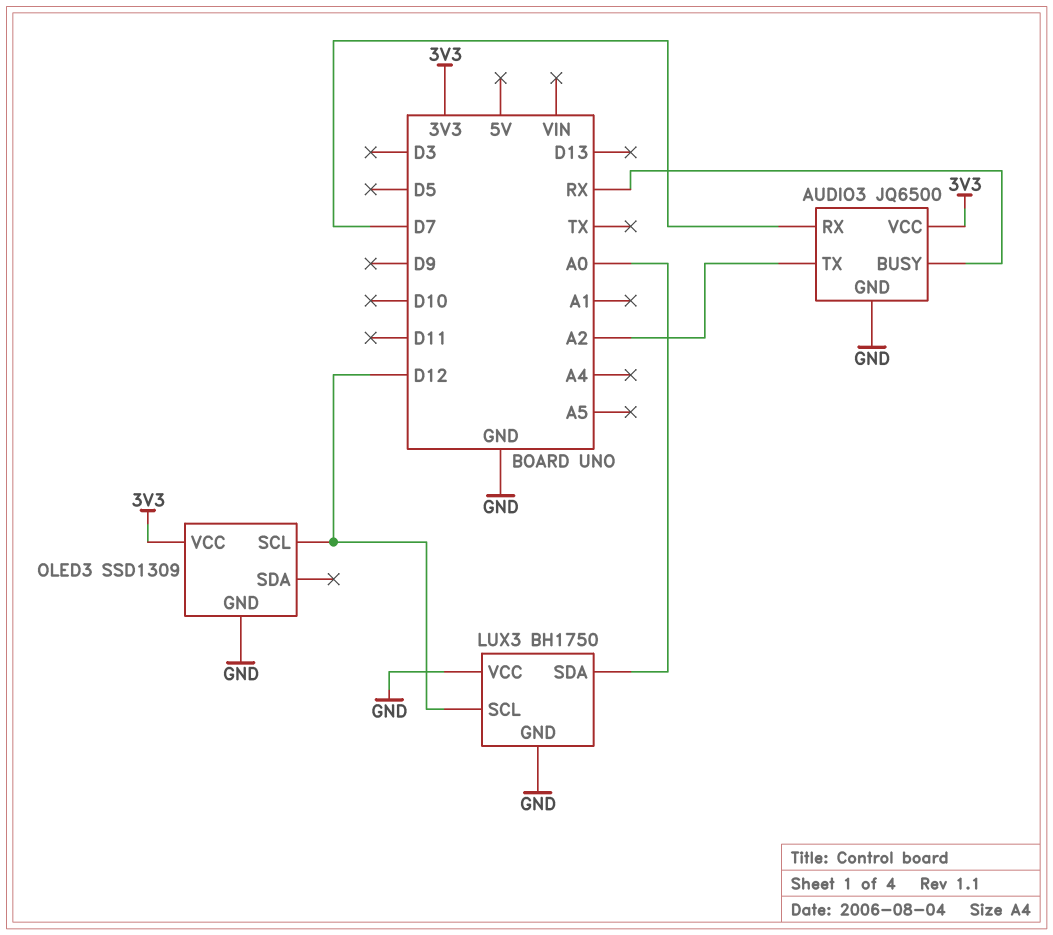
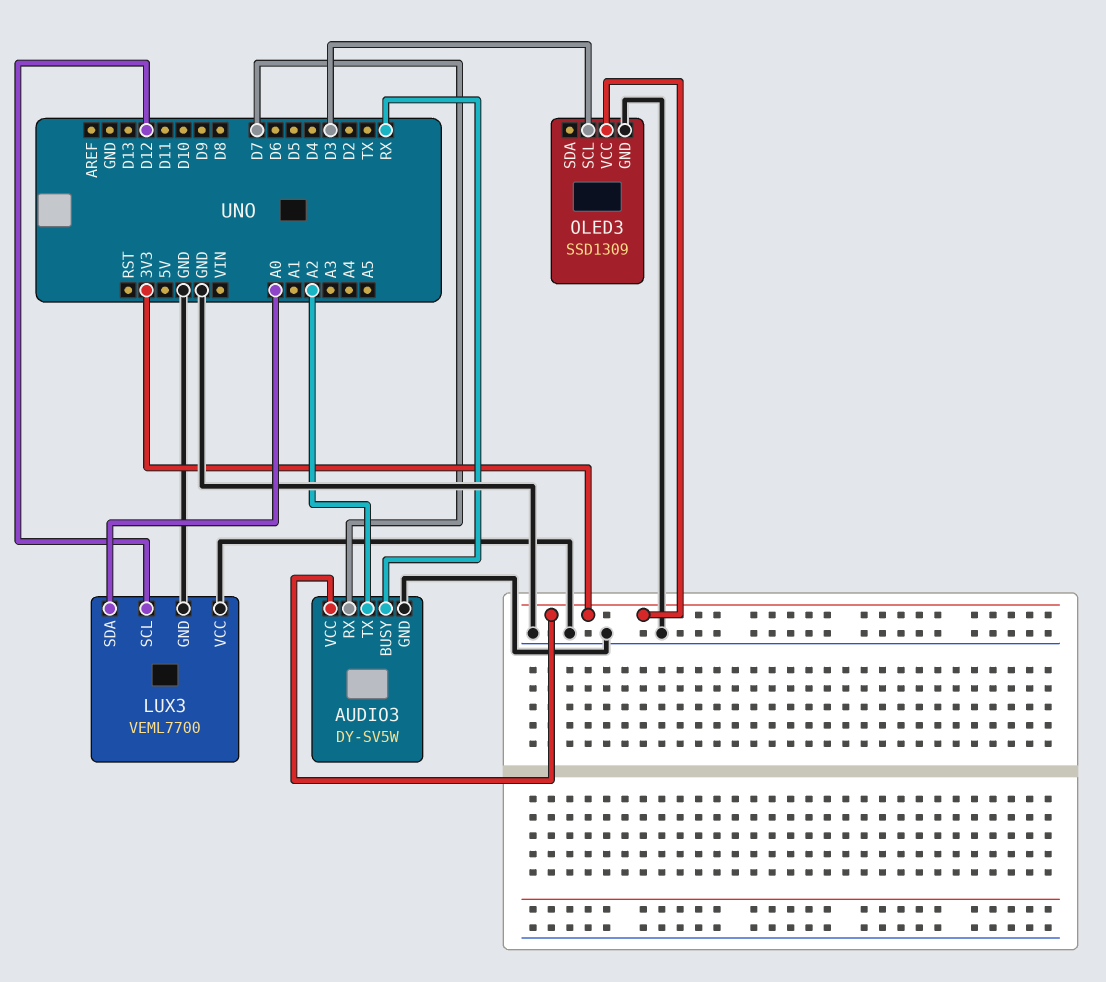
AUDIO3: JQ6500 -> DY-SV5W
LUX3: BH1750 -> VEML7700
OLED3 pin SCL: D12 -> D3

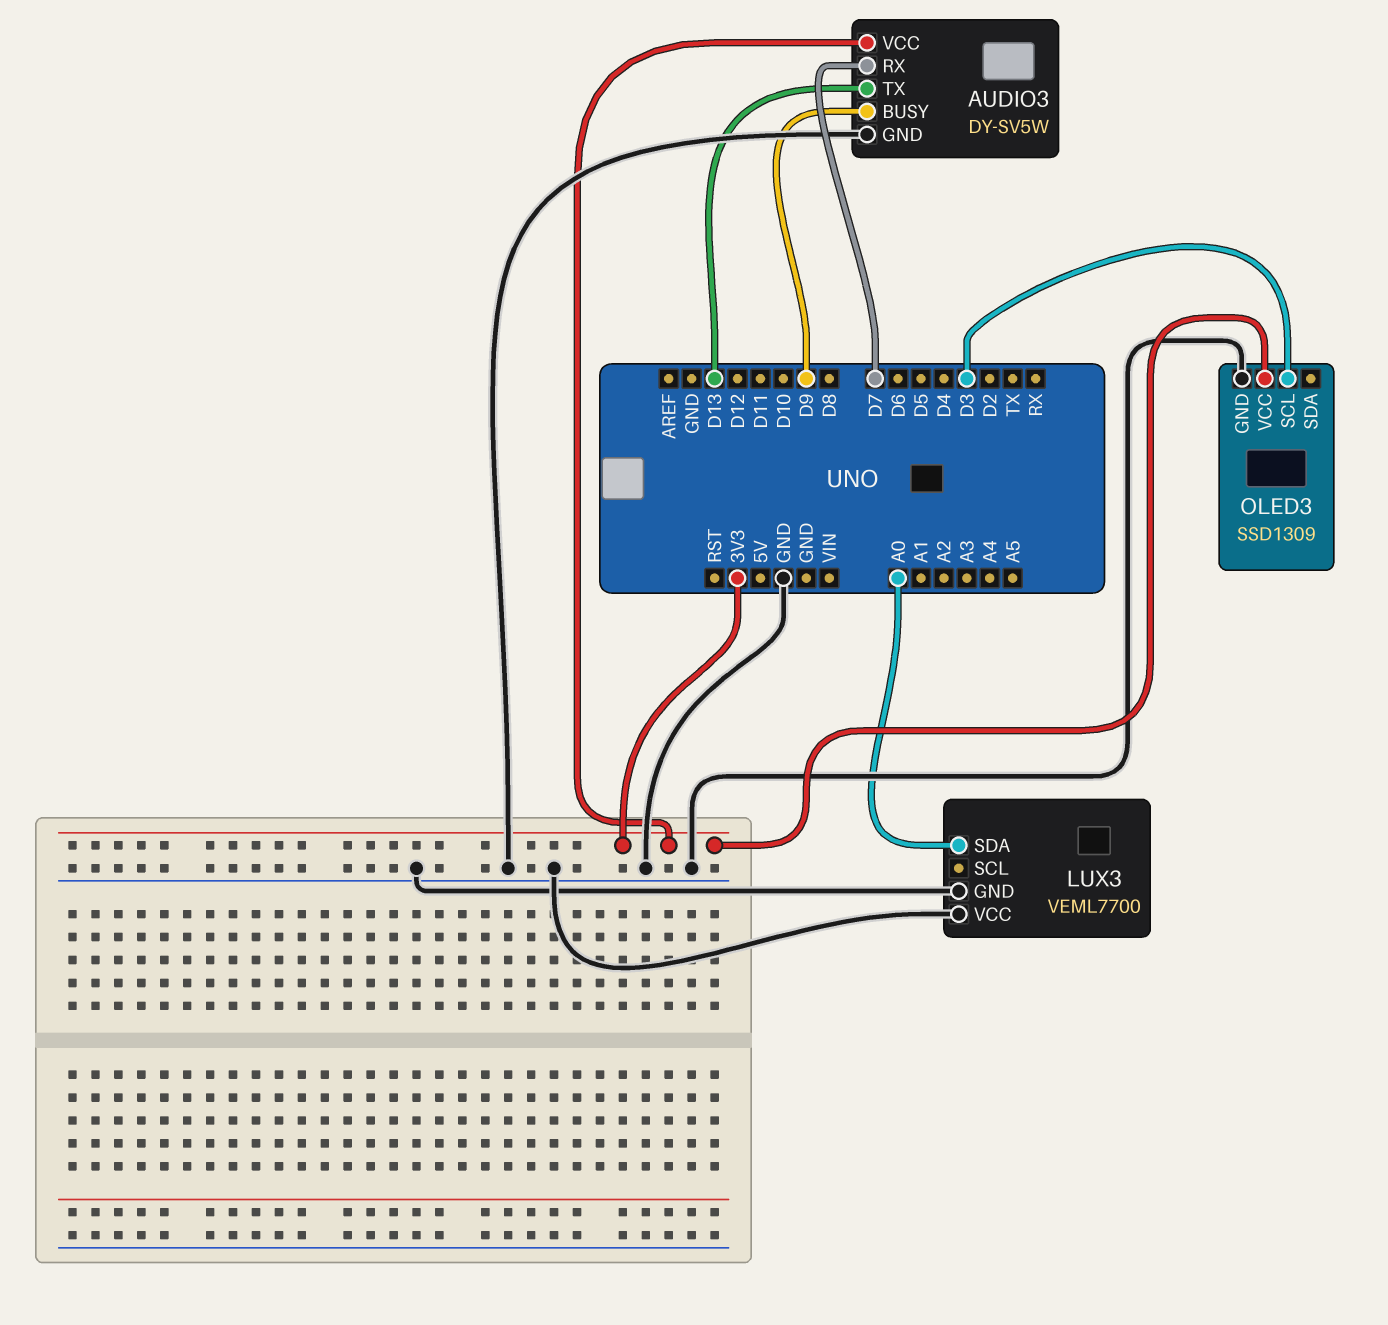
AUDIO3 pin BUSY: RX -> D9
AUDIO3 pin TX: A2 -> D13
LUX3 pin SCL: D12 -> none

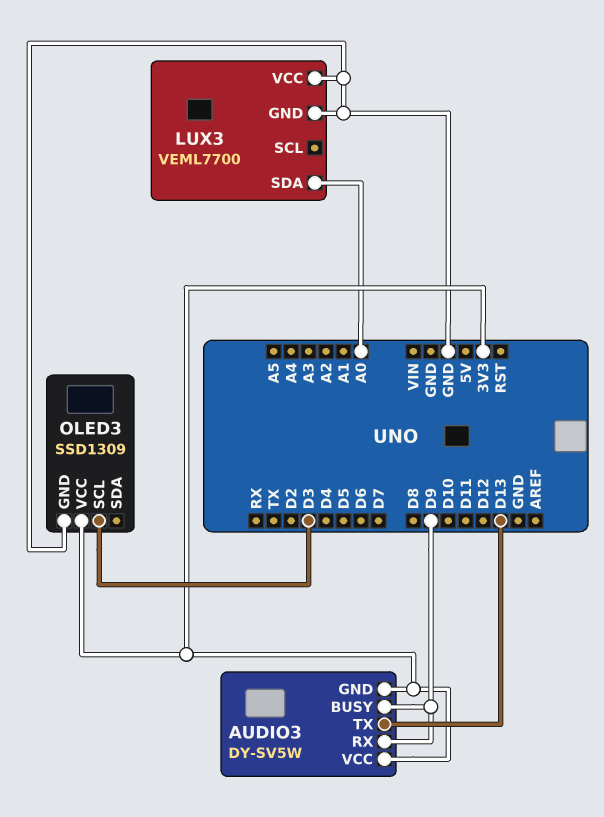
AUDIO3 pin GND: GND -> 3V3
AUDIO3 pin RX: D7 -> D9

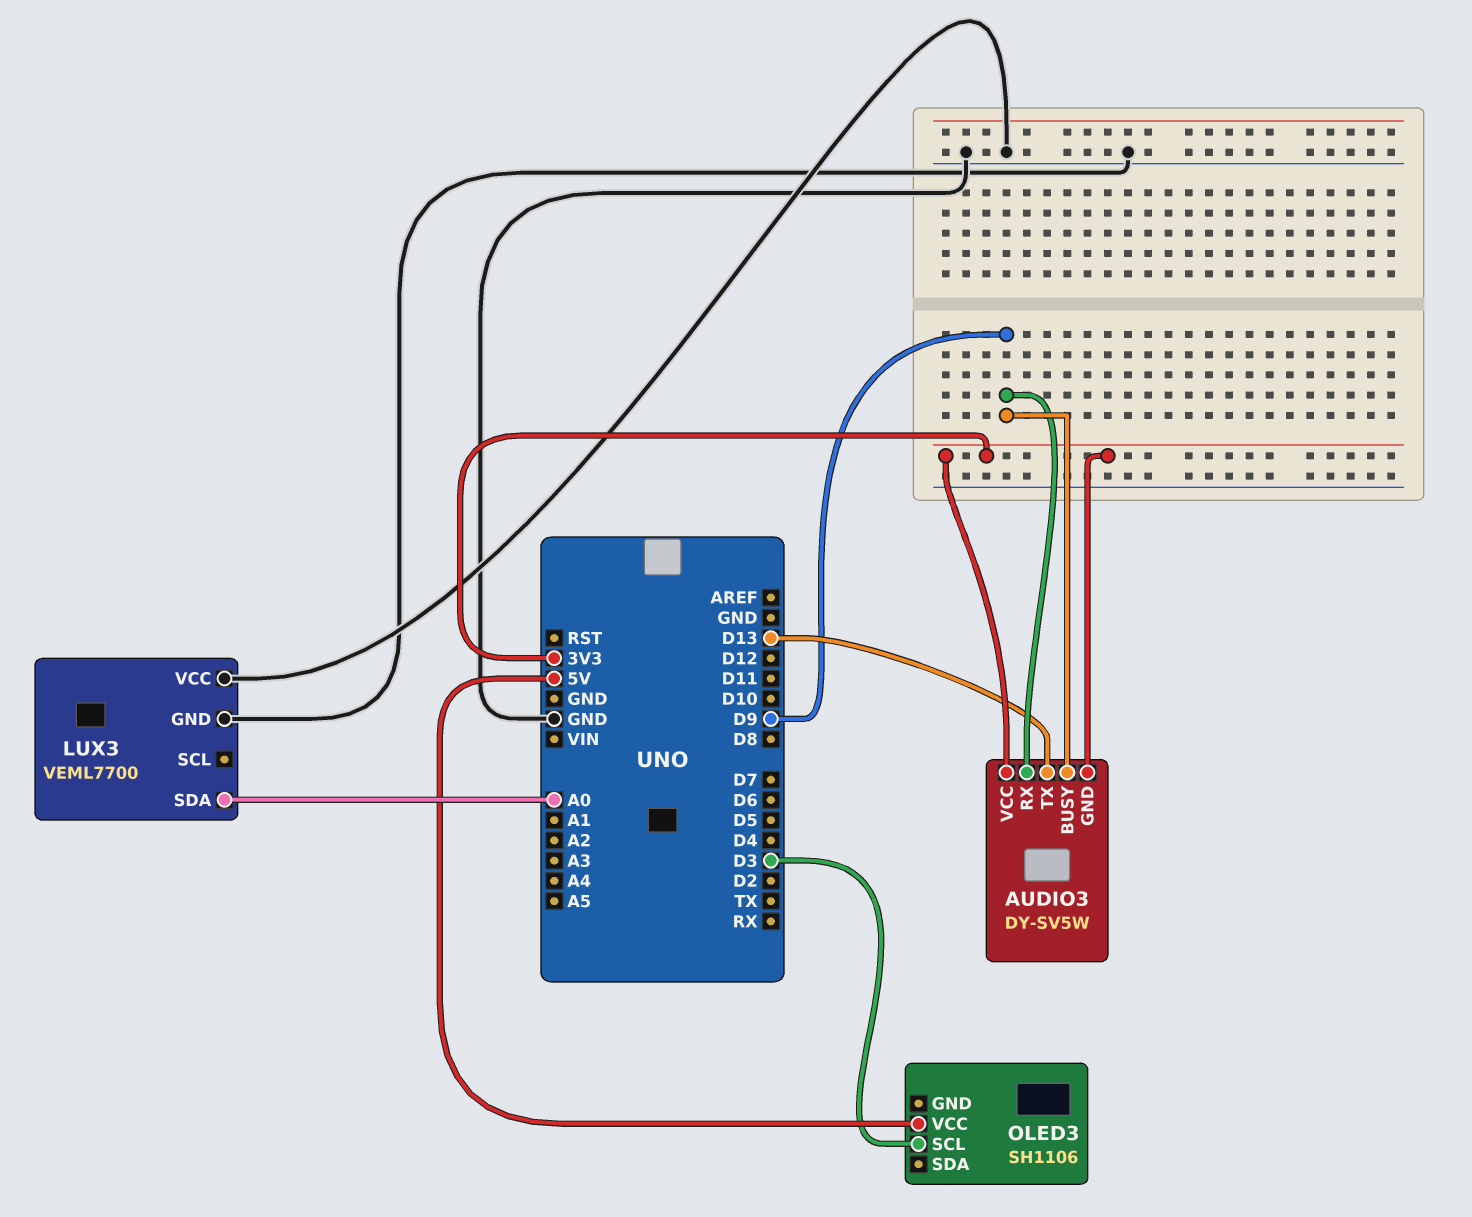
OLED3: SSD1309 -> SH1106
OLED3 pin GND: GND -> none
OLED3 pin VCC: 3V3 -> 5V

